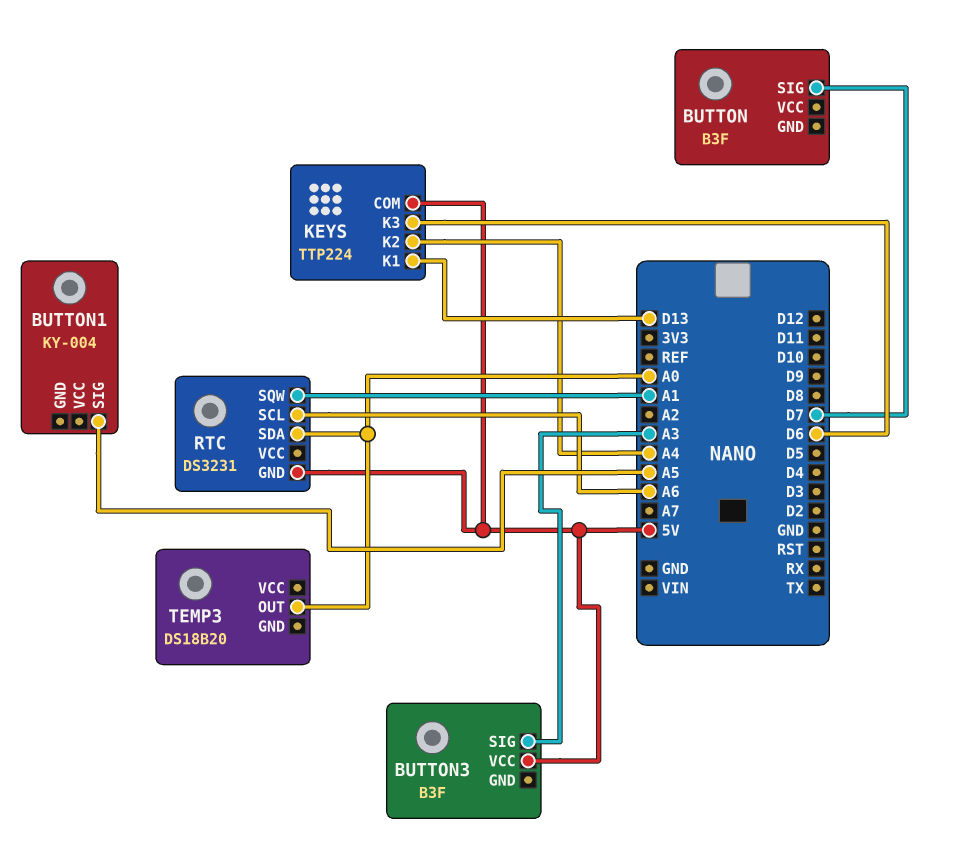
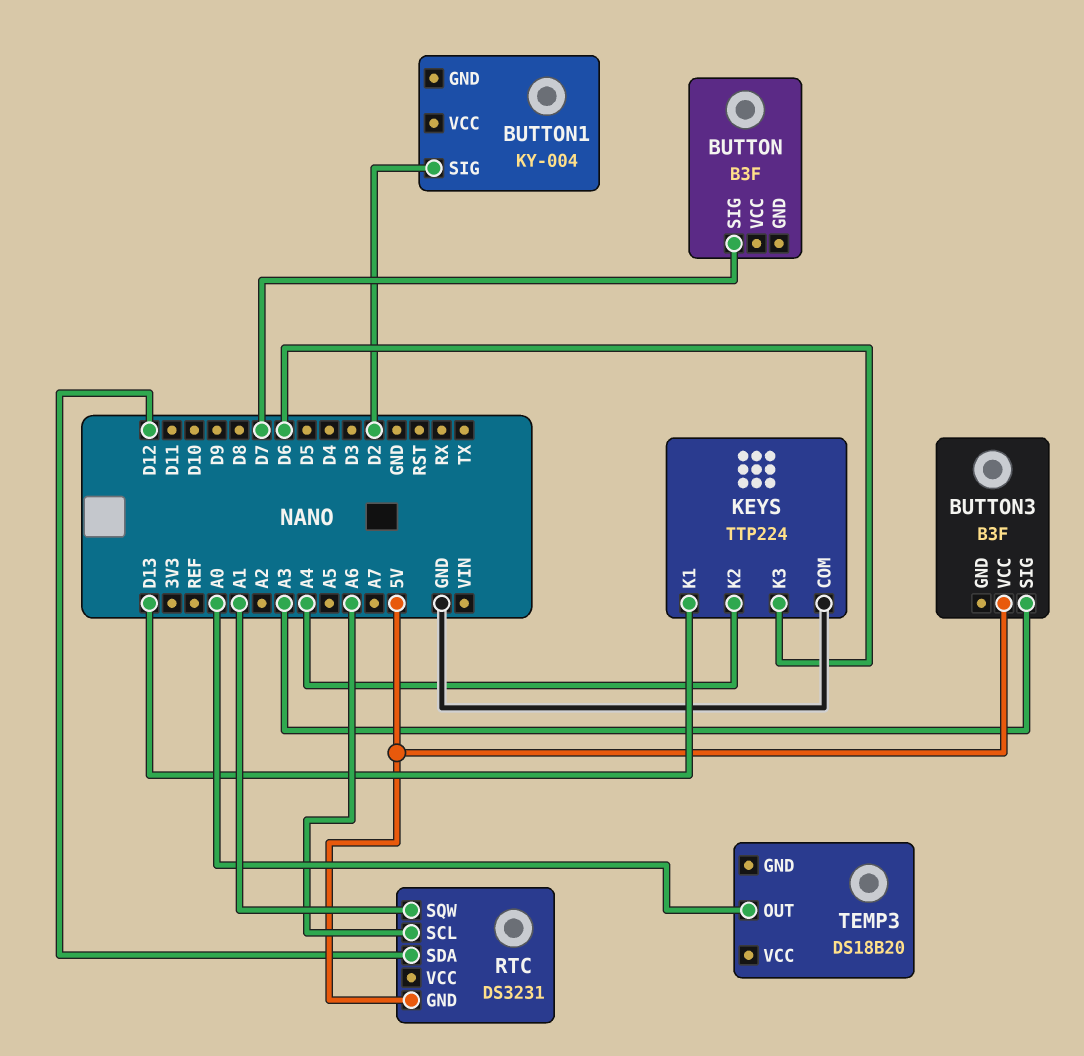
BUTTON1 pin SIG: A5 -> D2
KEYS pin COM: 5V -> GND
RTC pin SDA: A0 -> D12

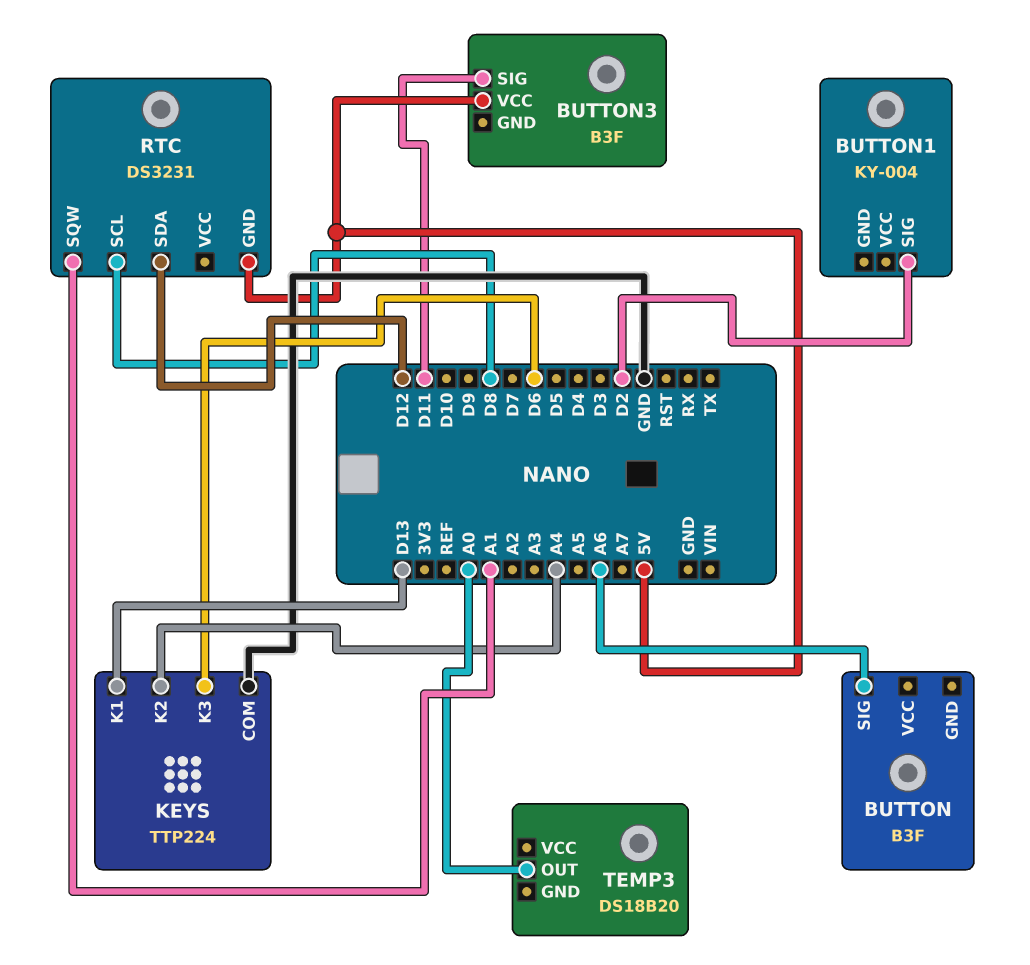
BUTTON pin SIG: D7 -> A6
BUTTON3 pin SIG: A3 -> D11
RTC pin SCL: A6 -> D8

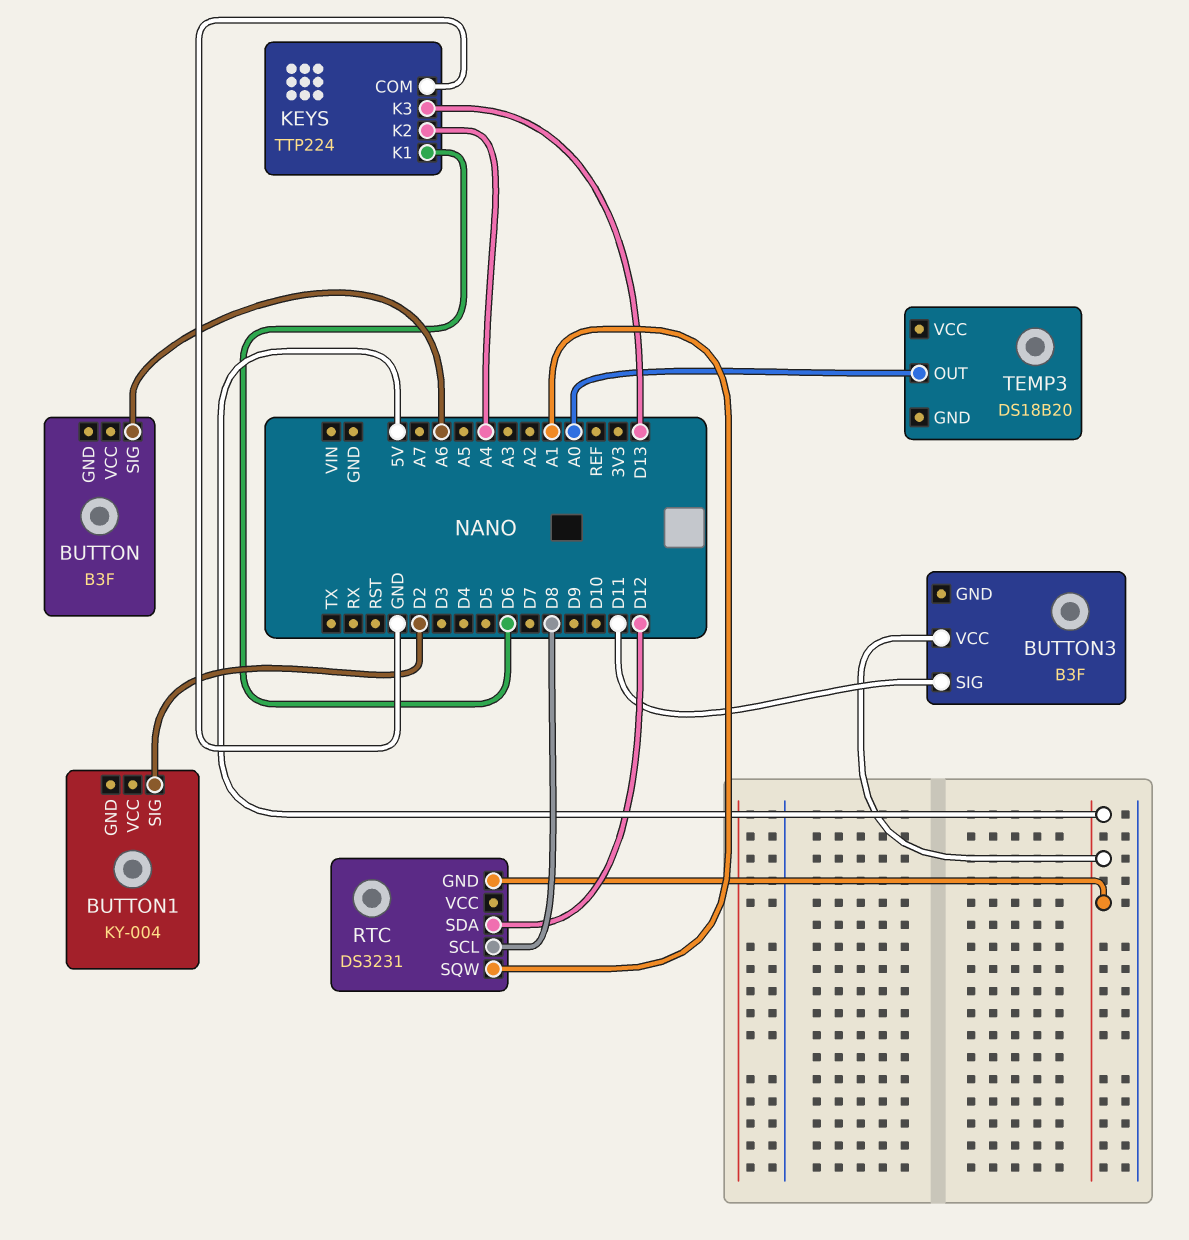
KEYS pin K1: D13 -> D6
KEYS pin K3: D6 -> D13

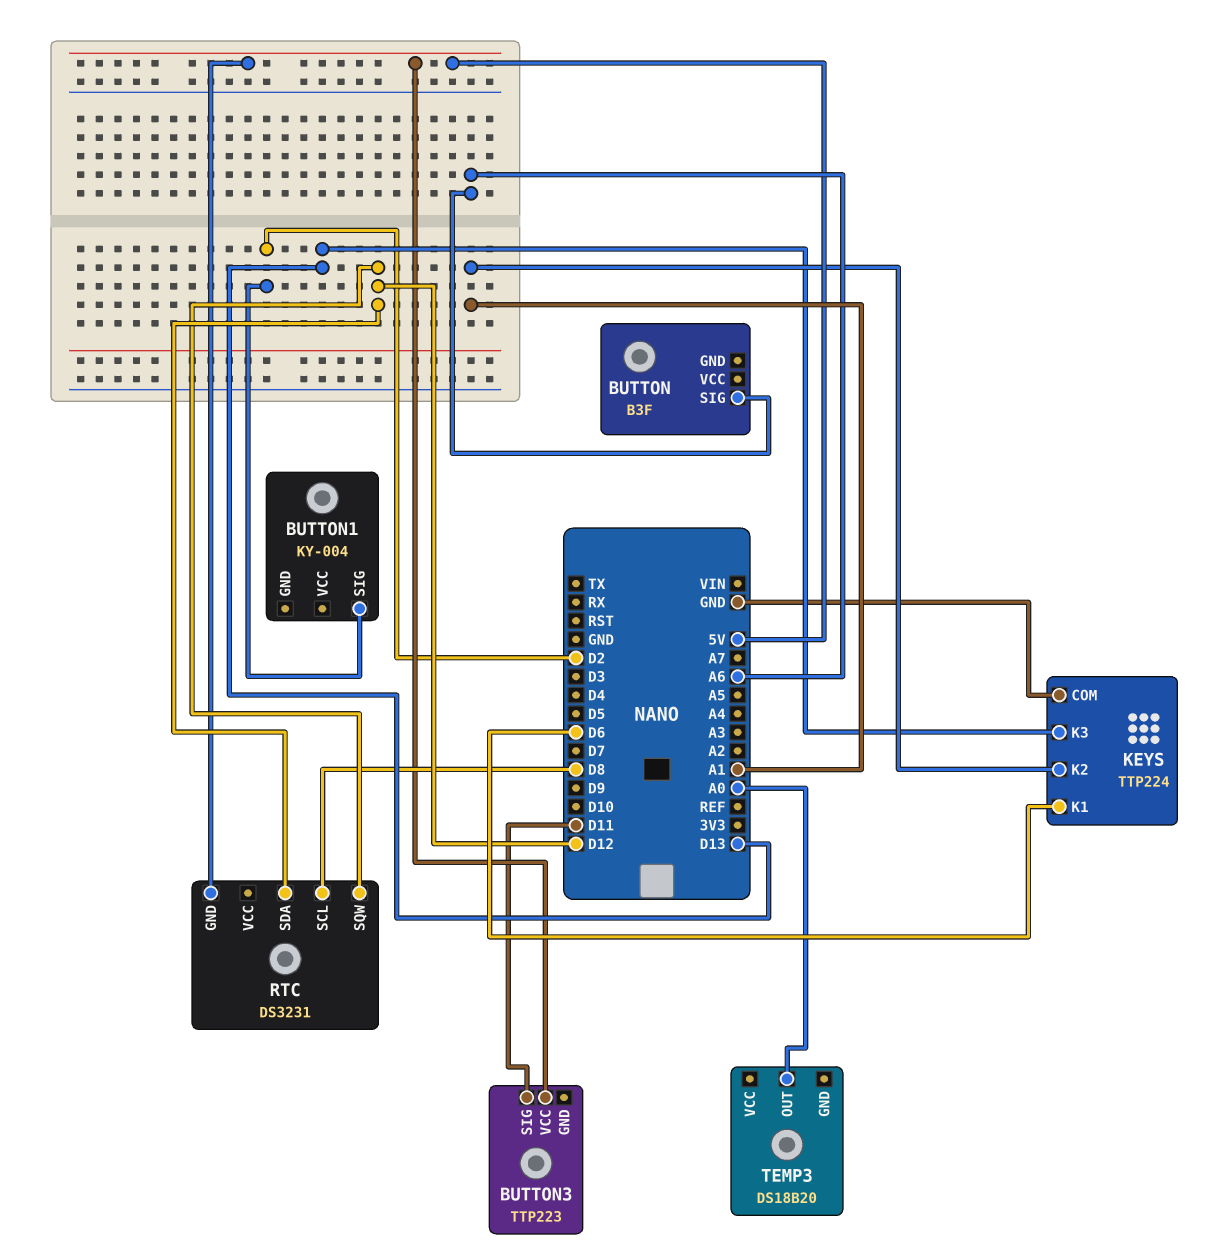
BUTTON3: B3F -> TTP223
KEYS pin K2: A4 -> A1
RTC pin SQW: A1 -> D12

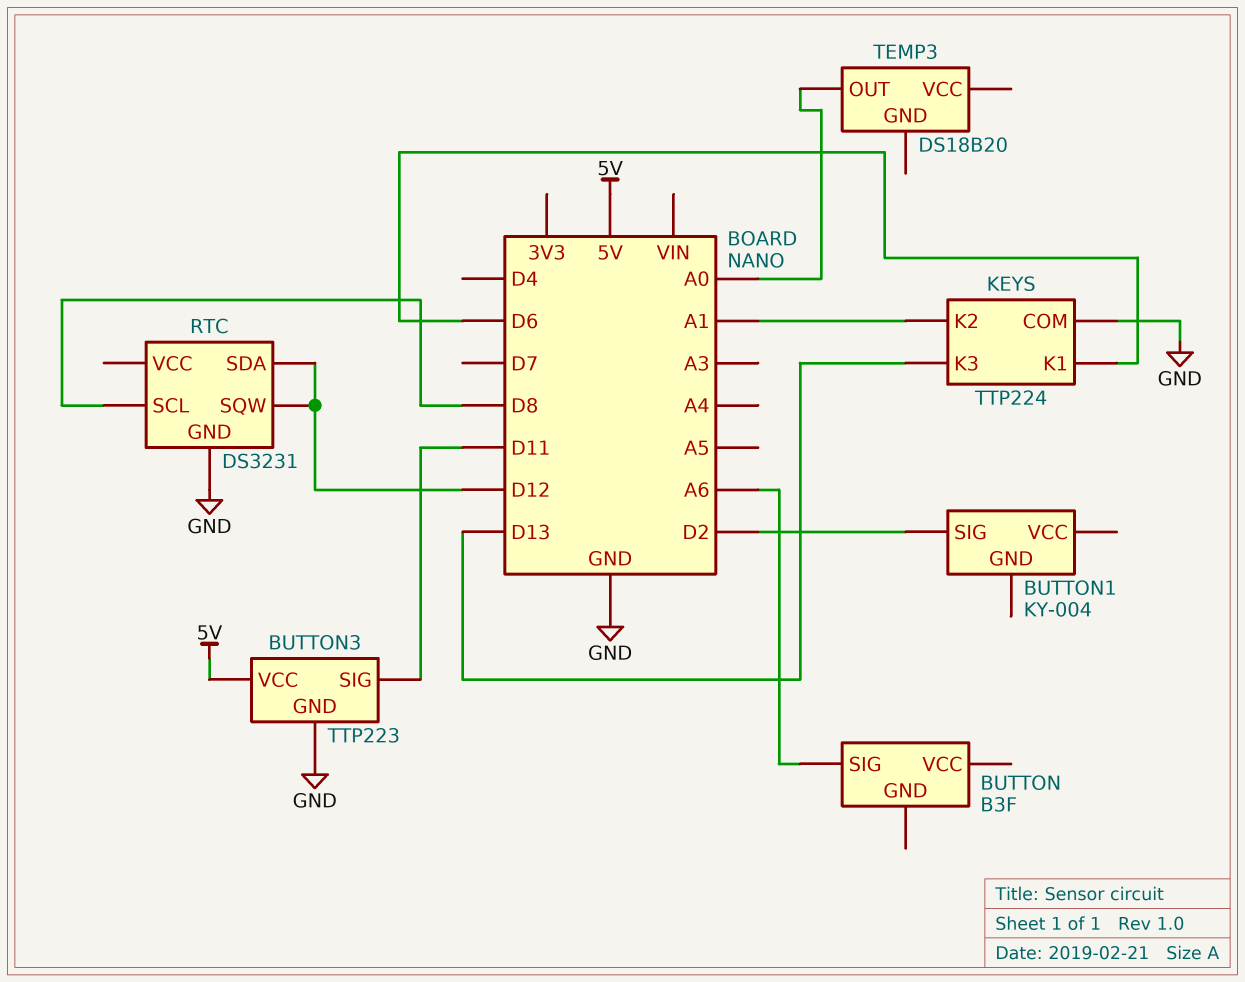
BUTTON3 pin GND: none -> GND
RTC pin GND: 5V -> GND

